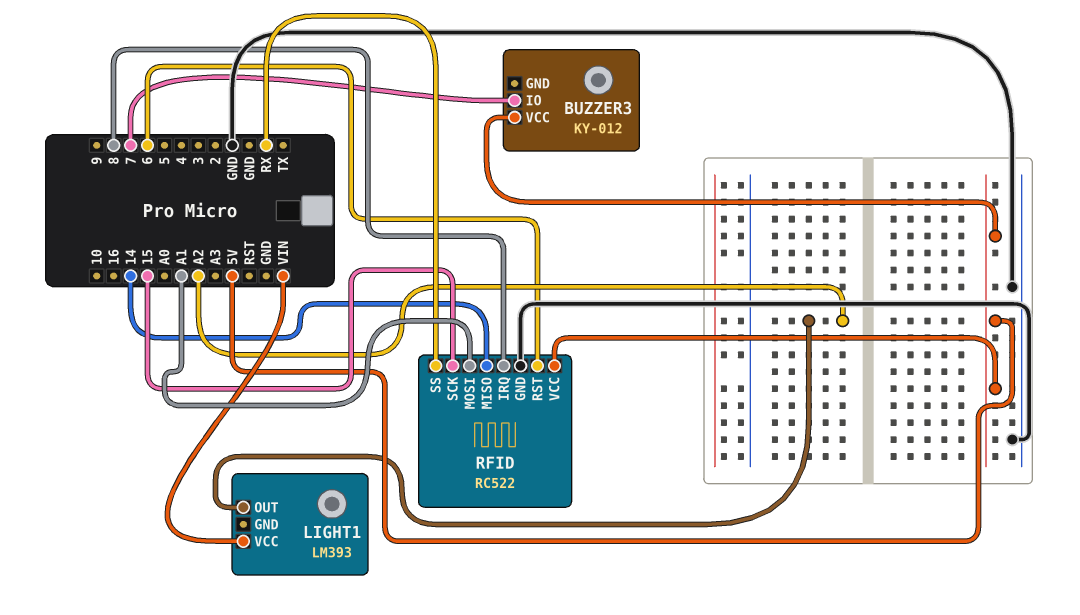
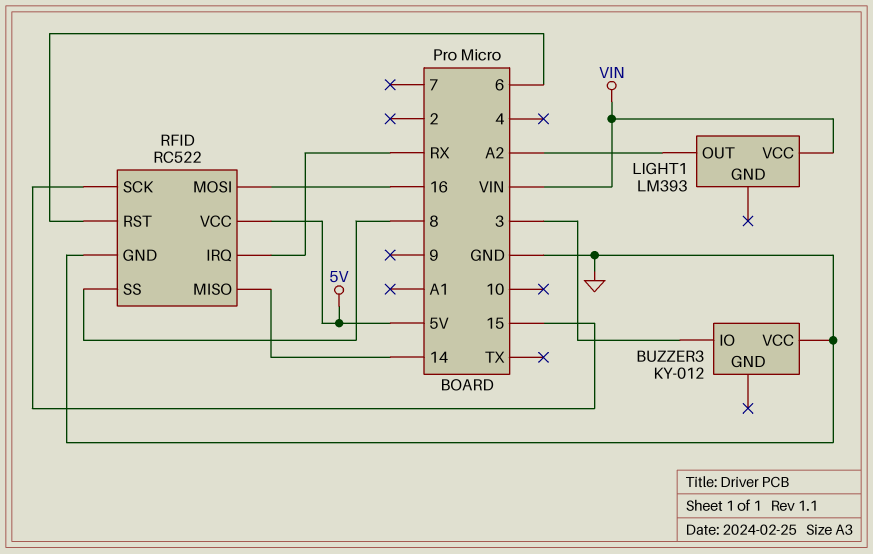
BUZZER3 pin IO: 7 -> 3
BUZZER3 pin VCC: 5V -> GND
RFID pin IRQ: 8 -> RX
RFID pin MOSI: A1 -> 16
RFID pin SS: RX -> 8

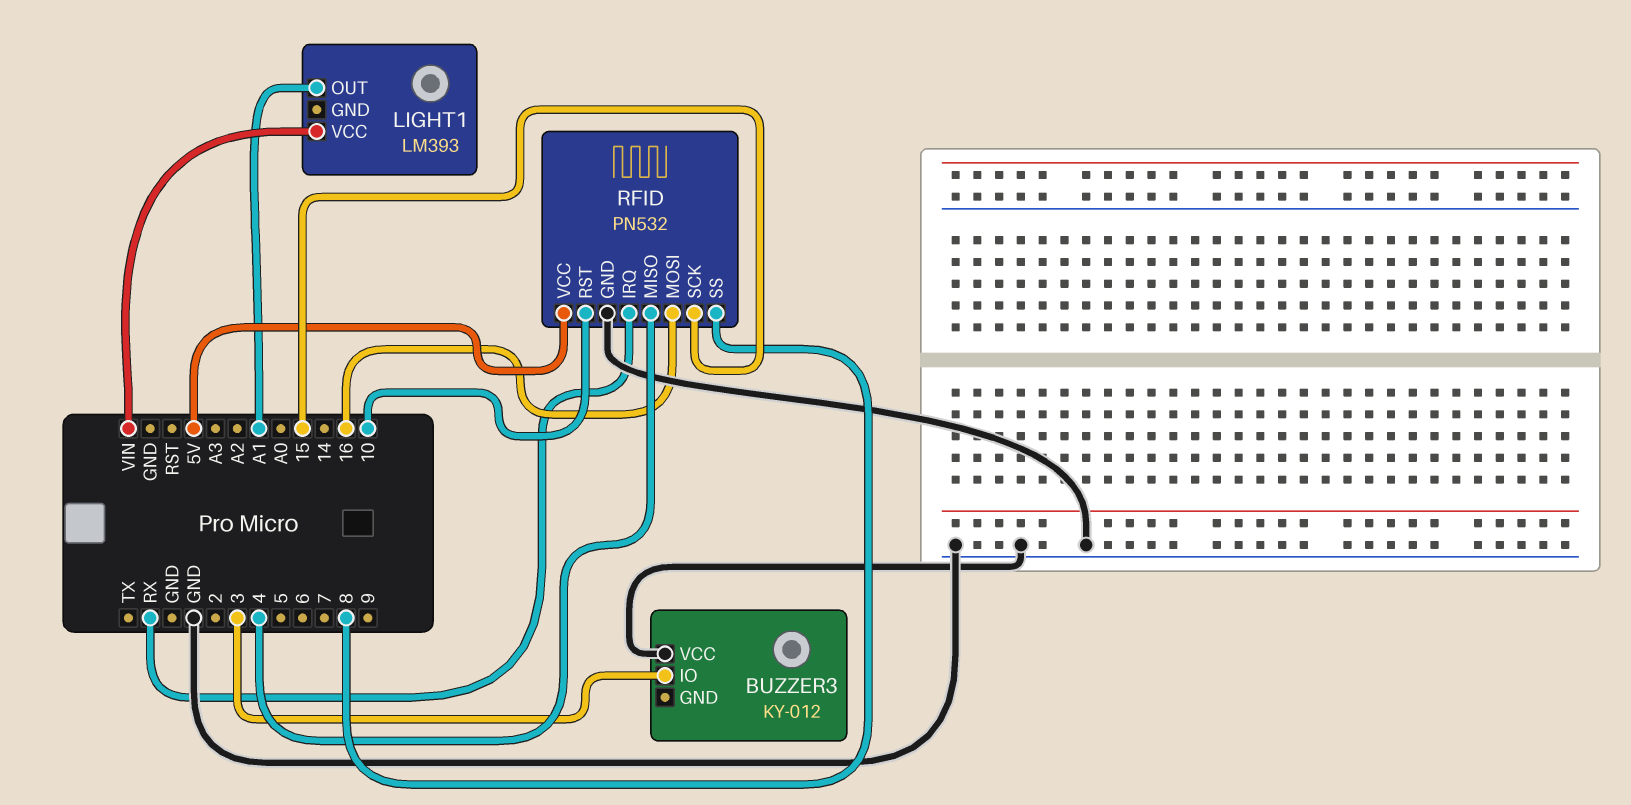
LIGHT1 pin OUT: A2 -> A1
RFID: RC522 -> PN532
RFID pin MISO: 14 -> 4
RFID pin RST: 6 -> 10

